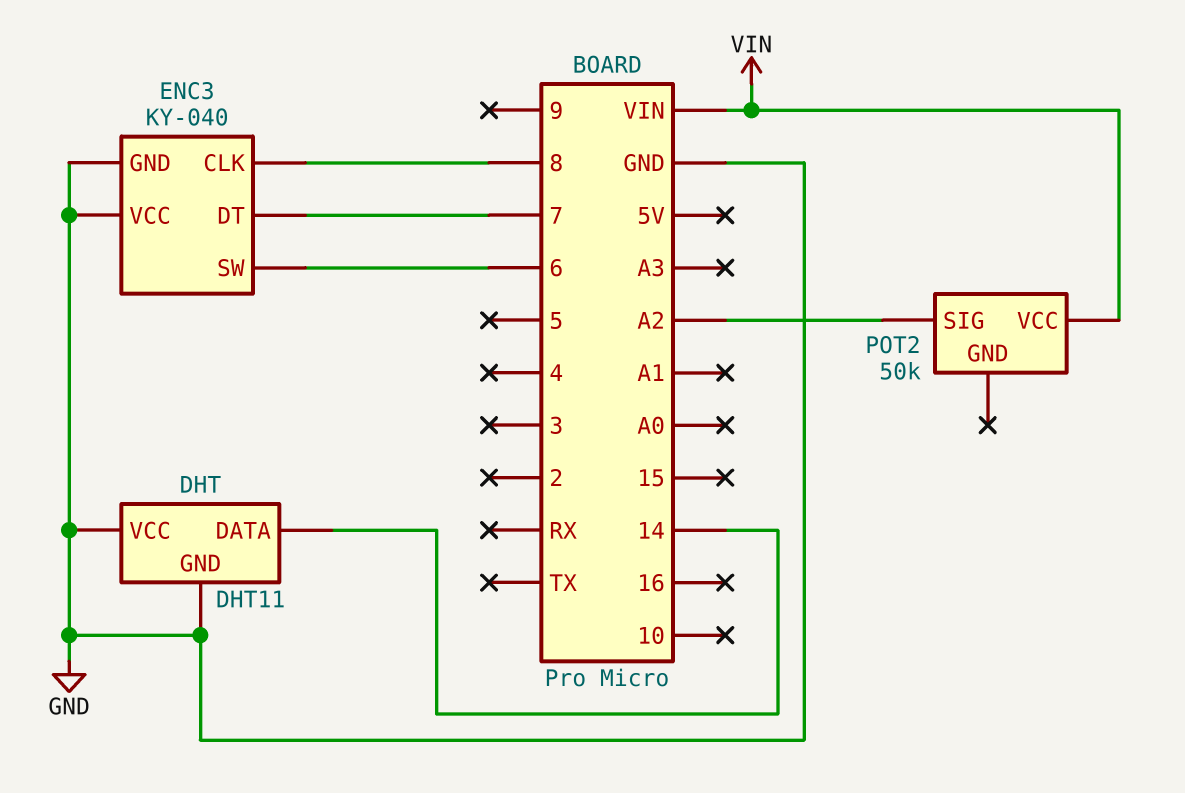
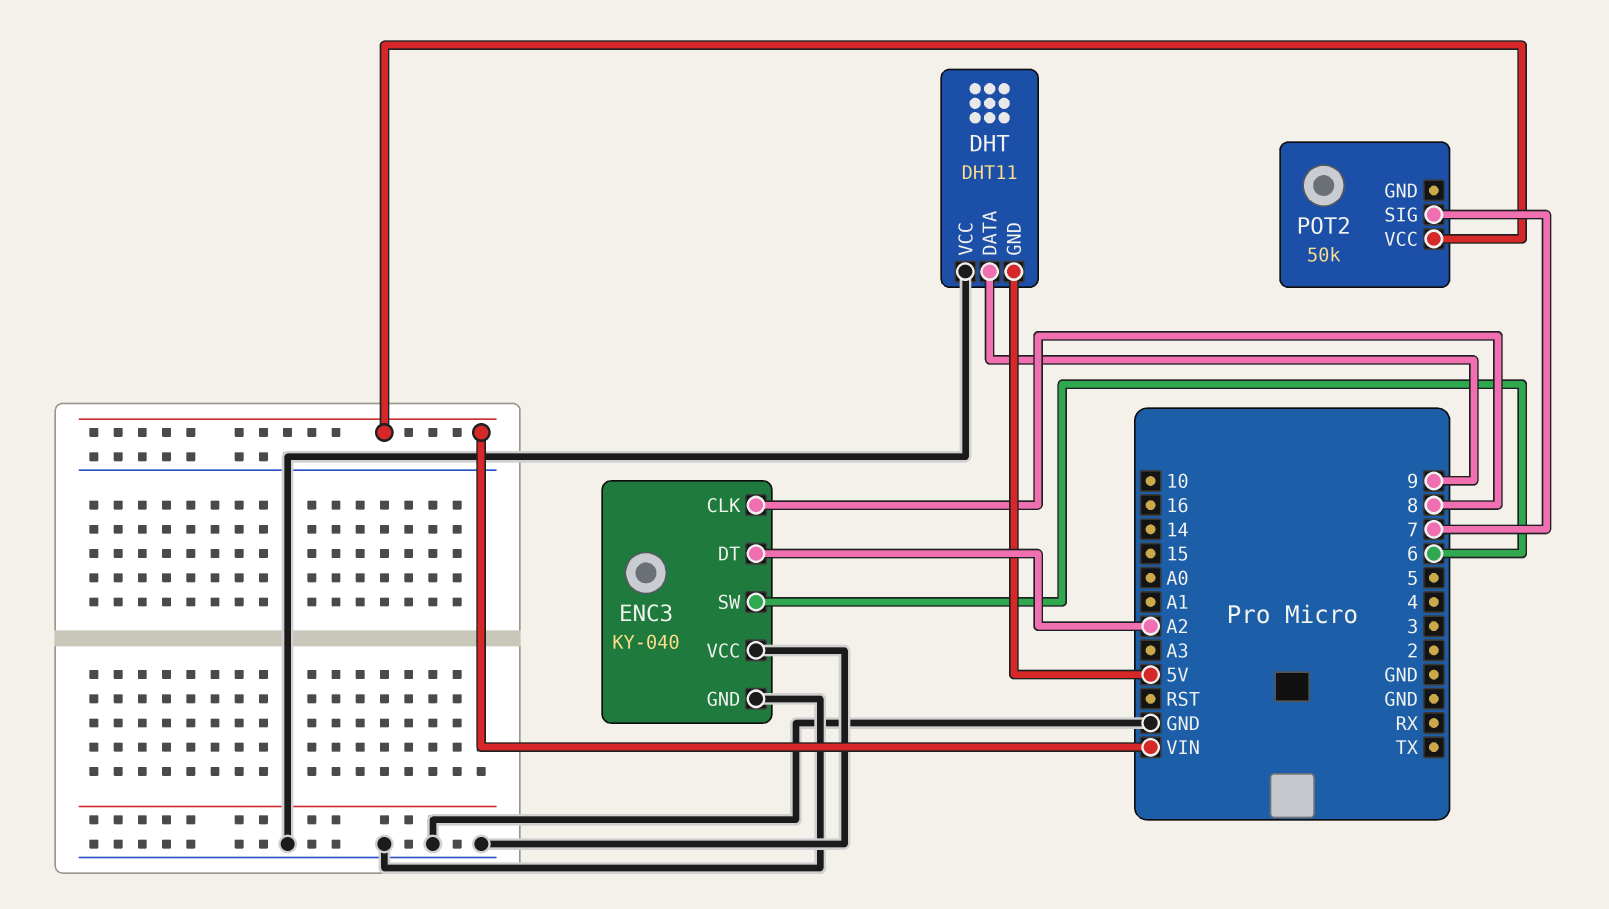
DHT pin DATA: 14 -> 9
DHT pin GND: GND -> 5V
ENC3 pin DT: 7 -> A2
POT2 pin SIG: A2 -> 7

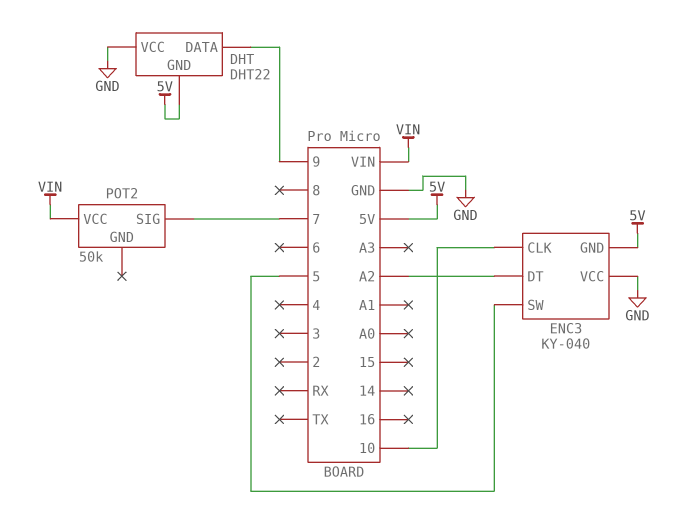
DHT: DHT11 -> DHT22
ENC3 pin CLK: 8 -> 10
ENC3 pin GND: GND -> 5V
ENC3 pin SW: 6 -> 5

